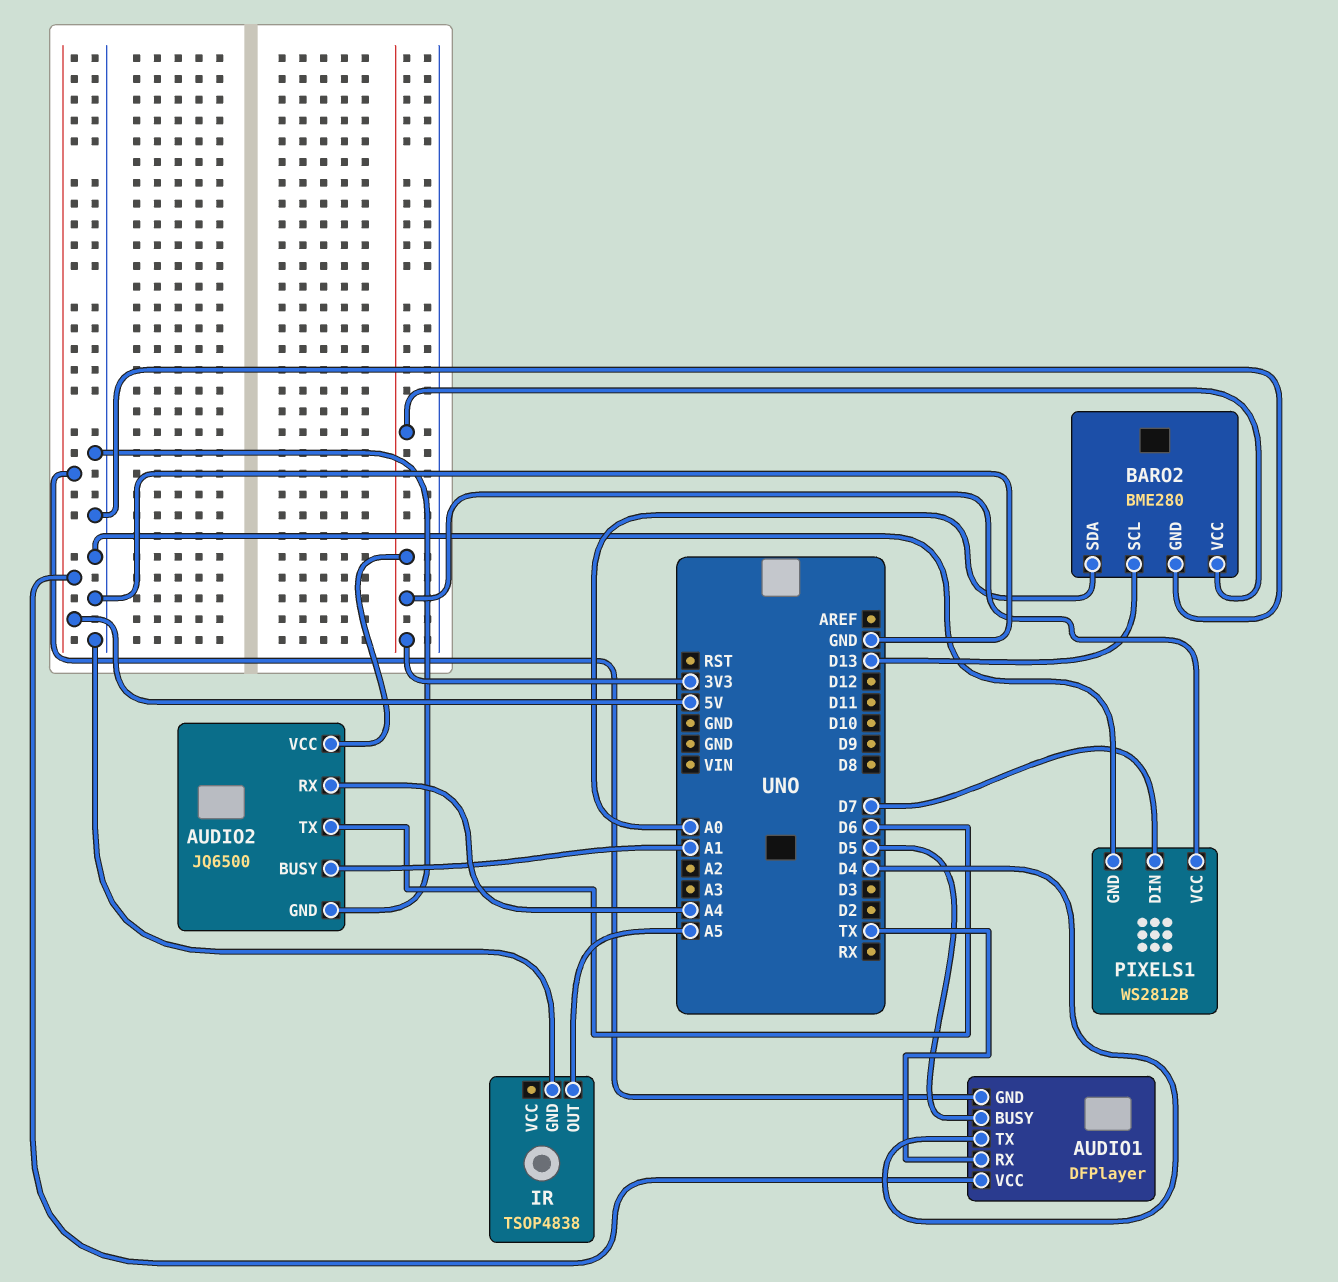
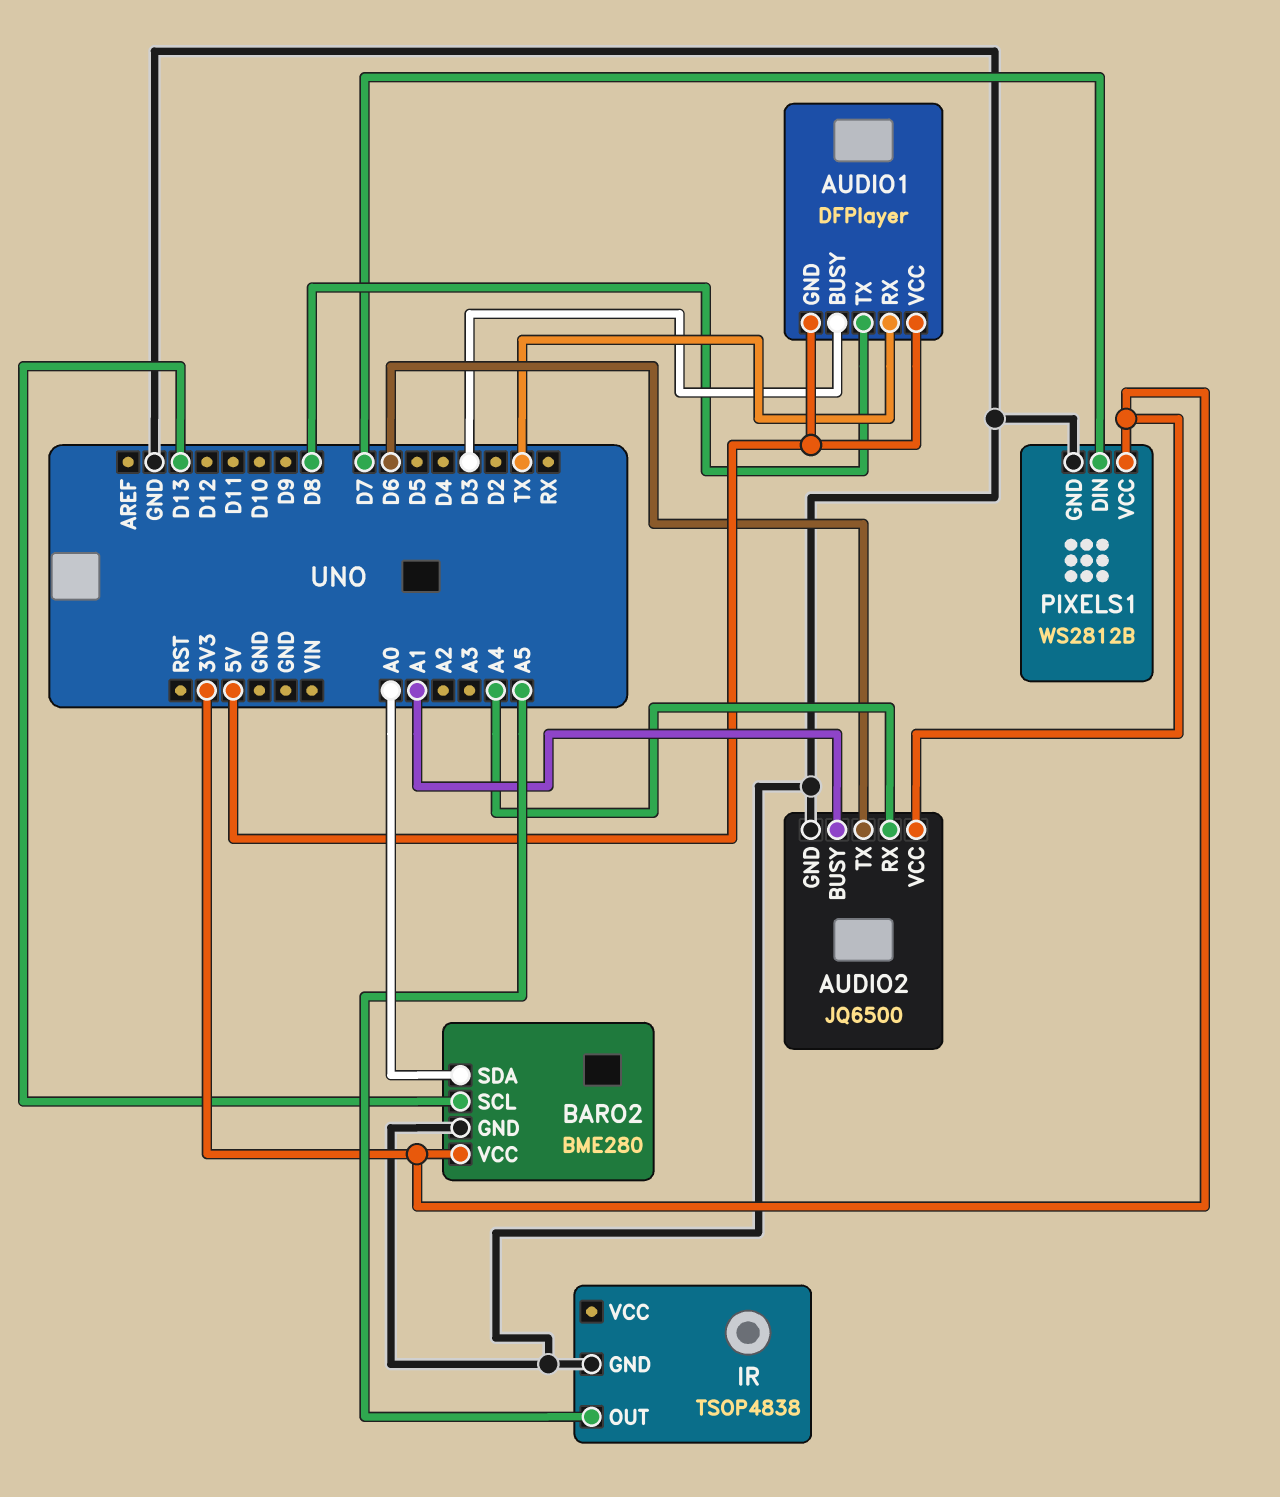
AUDIO1 pin BUSY: D5 -> D3
AUDIO1 pin TX: D4 -> D8

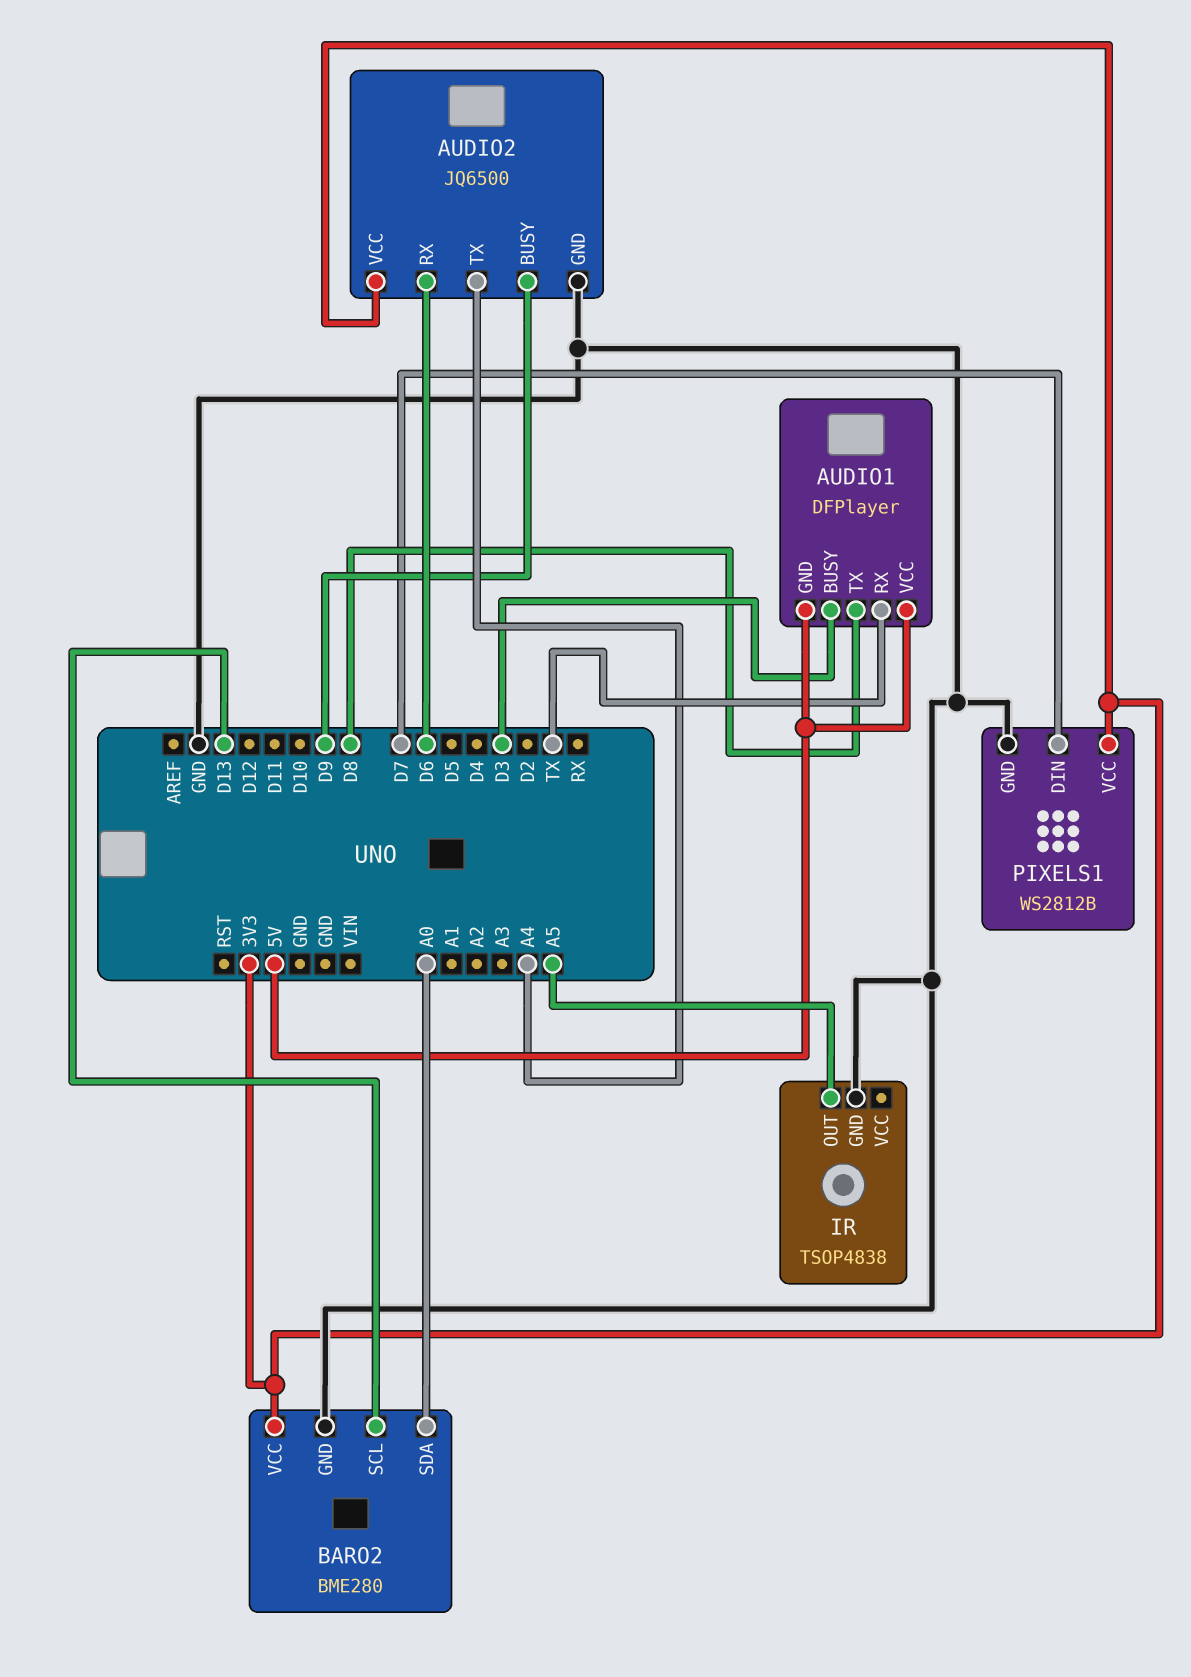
AUDIO2 pin BUSY: A1 -> D9
AUDIO2 pin RX: A4 -> D6
AUDIO2 pin TX: D6 -> A4

